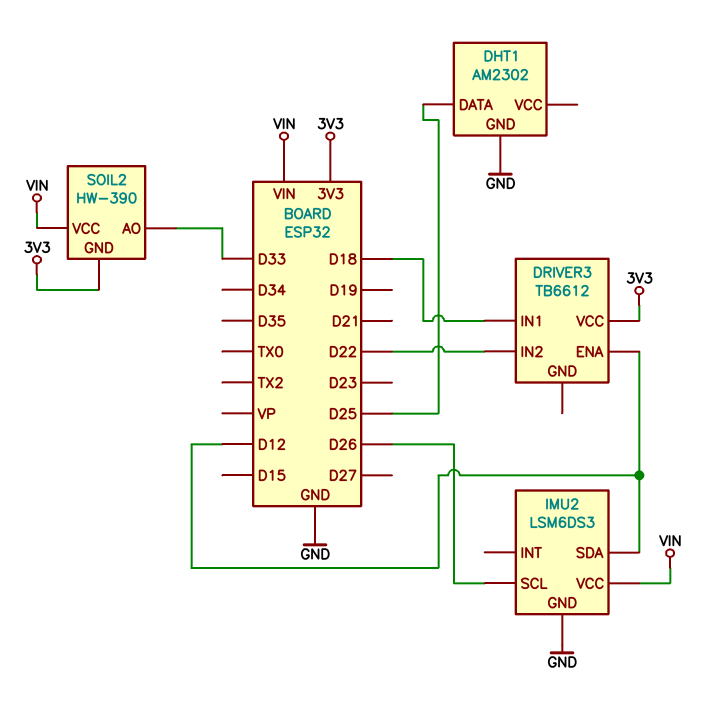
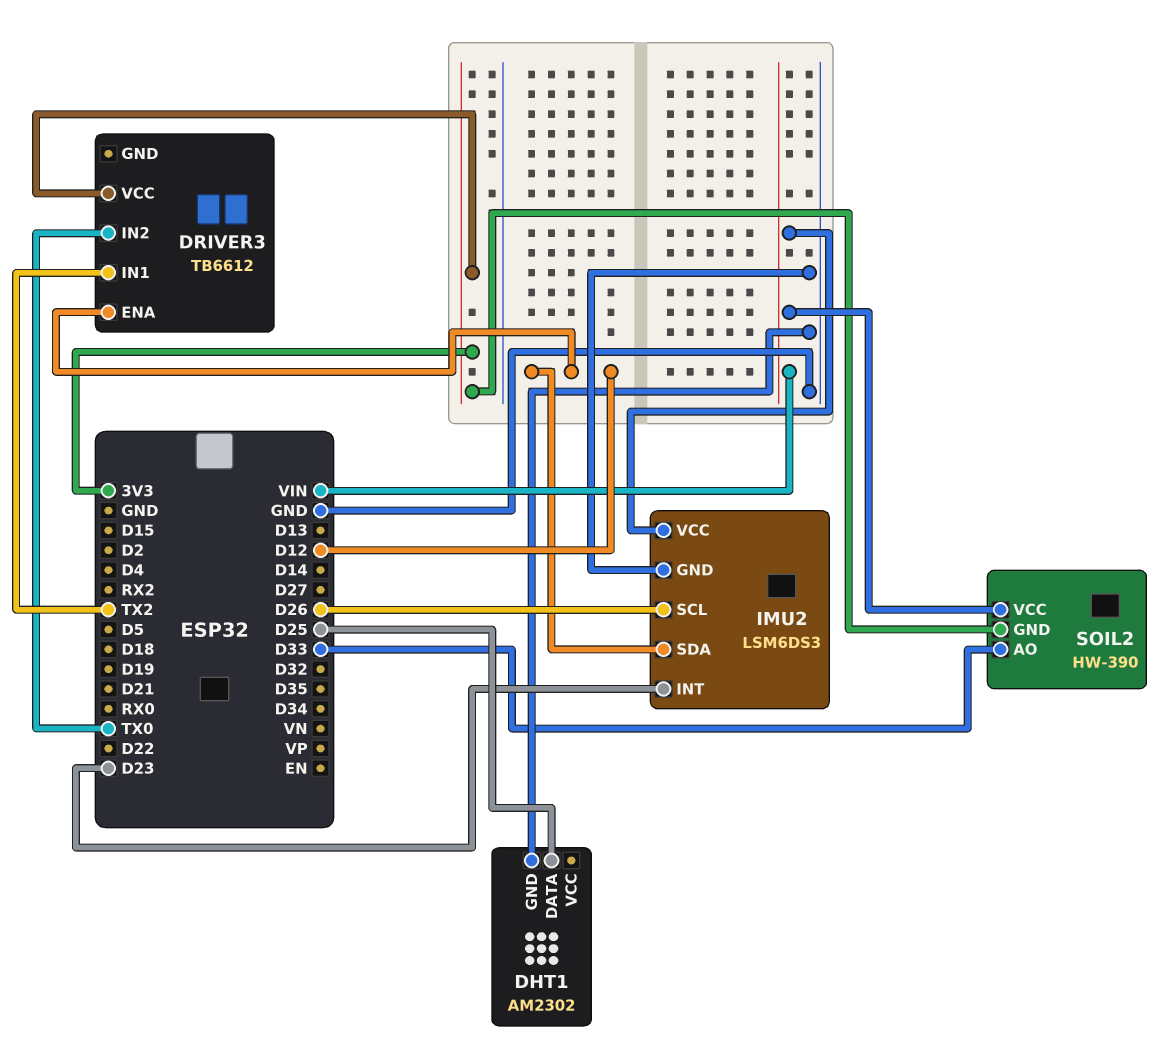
DRIVER3 pin IN1: D18 -> TX2
DRIVER3 pin IN2: D22 -> TX0
IMU2 pin INT: none -> D23

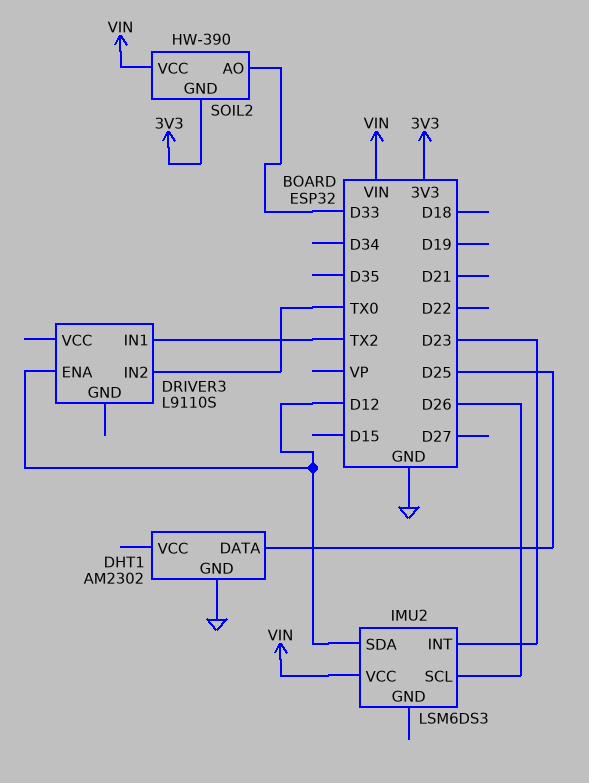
DRIVER3: TB6612 -> L9110S
DRIVER3 pin VCC: 3V3 -> none
IMU2 pin GND: GND -> none

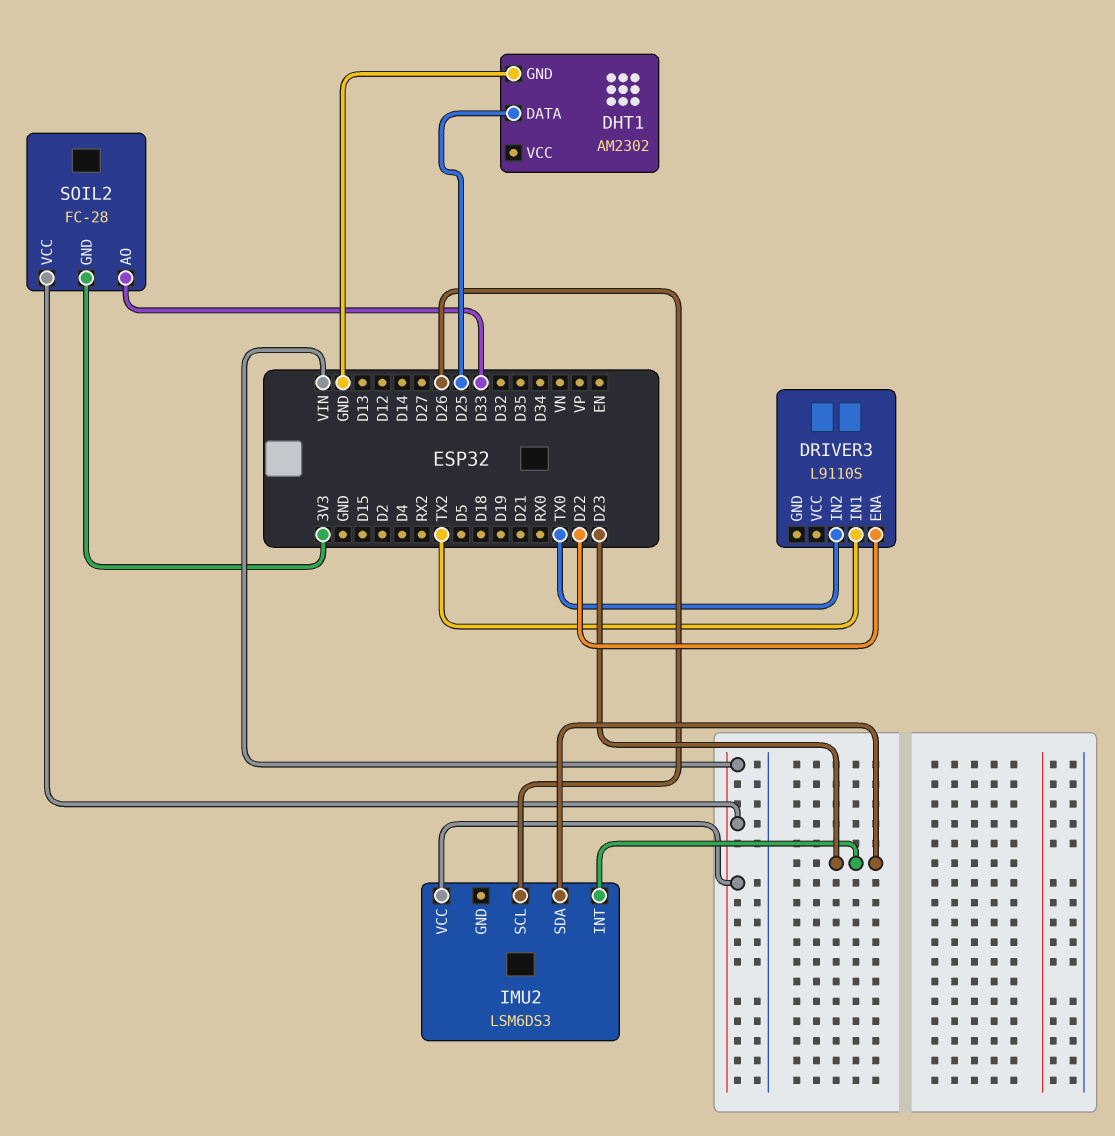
DRIVER3 pin ENA: D12 -> D22
IMU2 pin SDA: D12 -> D23
SOIL2: HW-390 -> FC-28

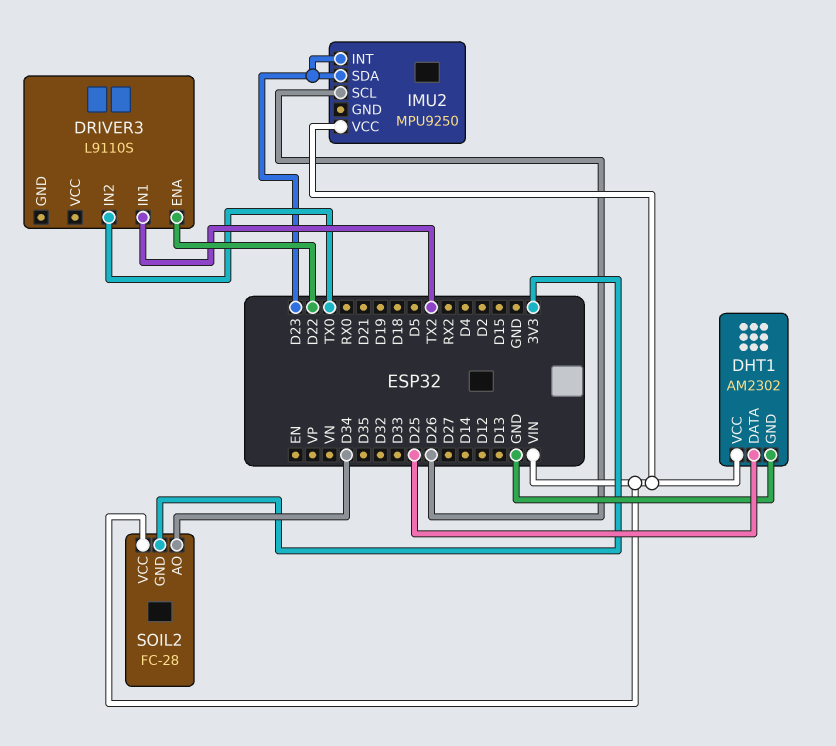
DHT1 pin VCC: none -> VIN
IMU2: LSM6DS3 -> MPU9250
SOIL2 pin AO: D33 -> D34

